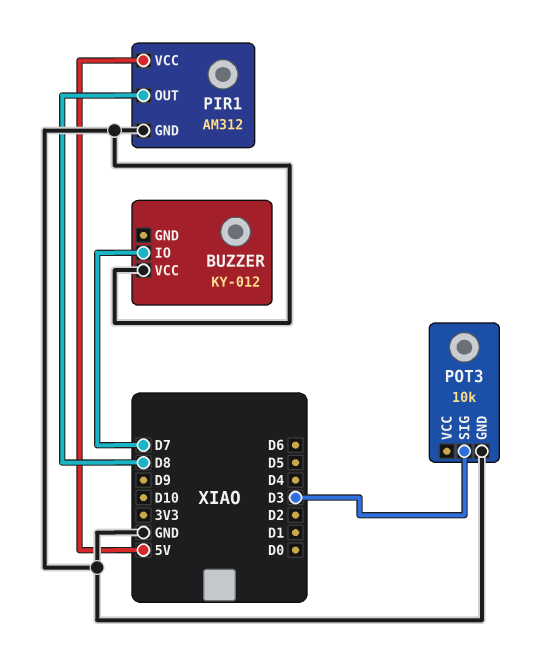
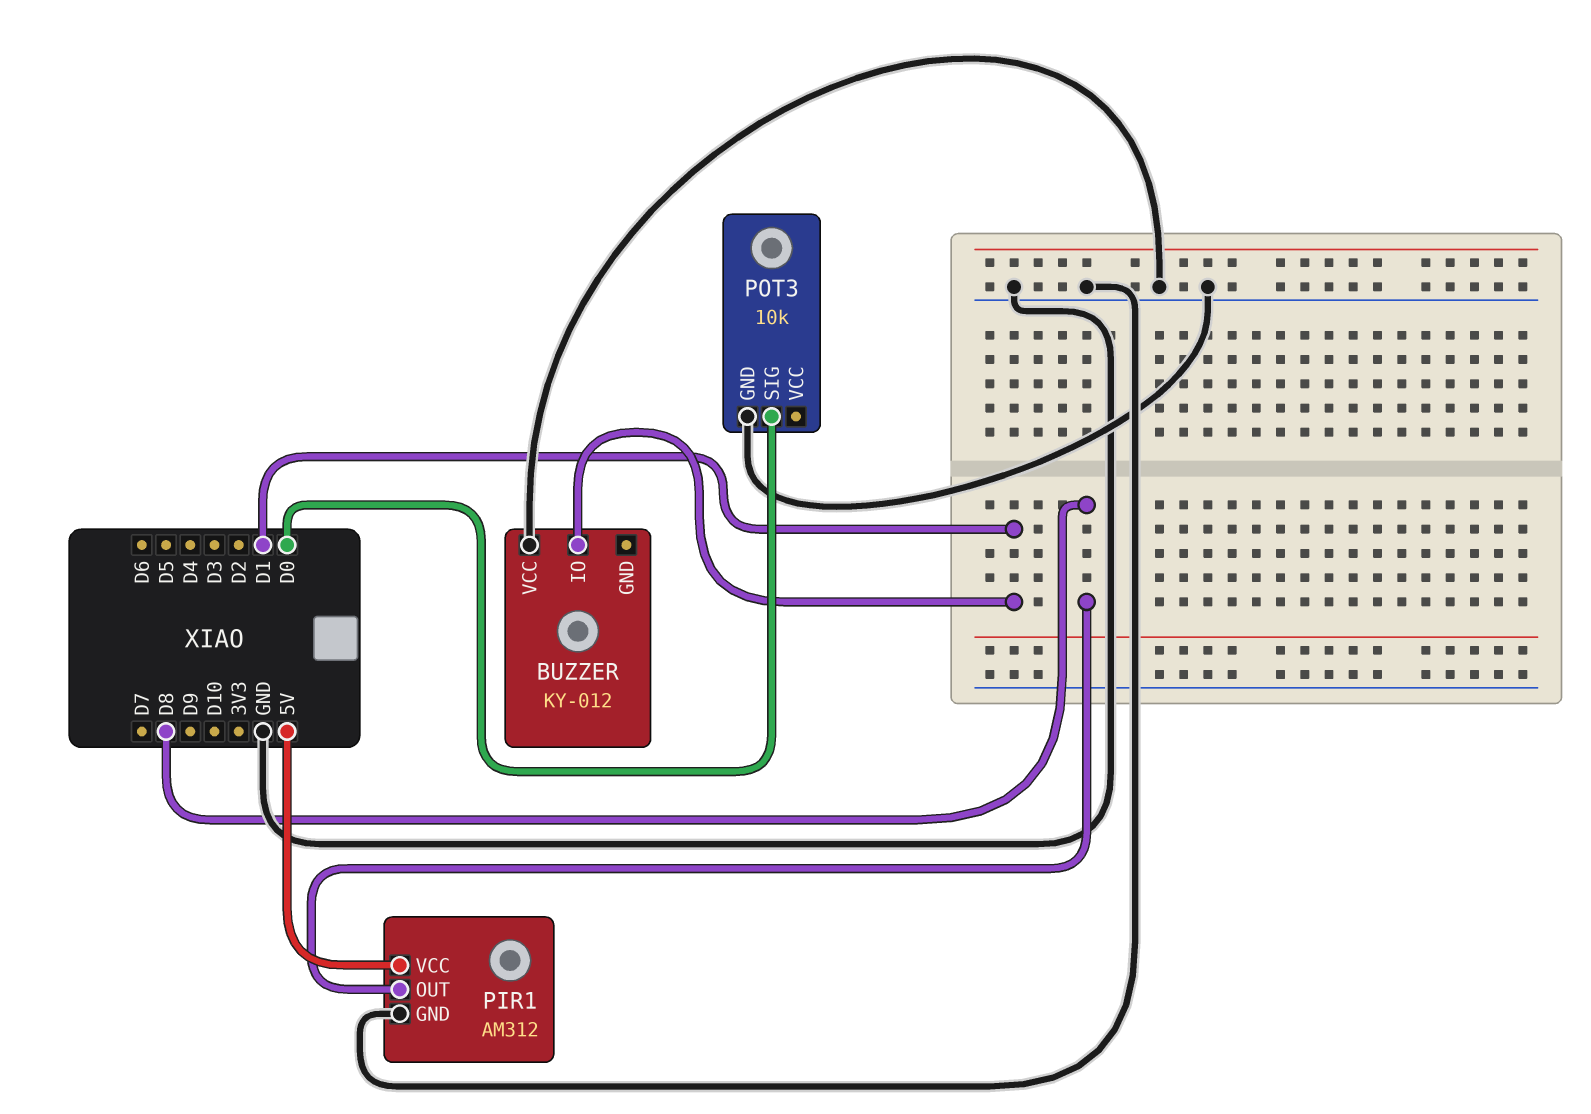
BUZZER pin IO: D7 -> D1
POT3 pin SIG: D3 -> D0

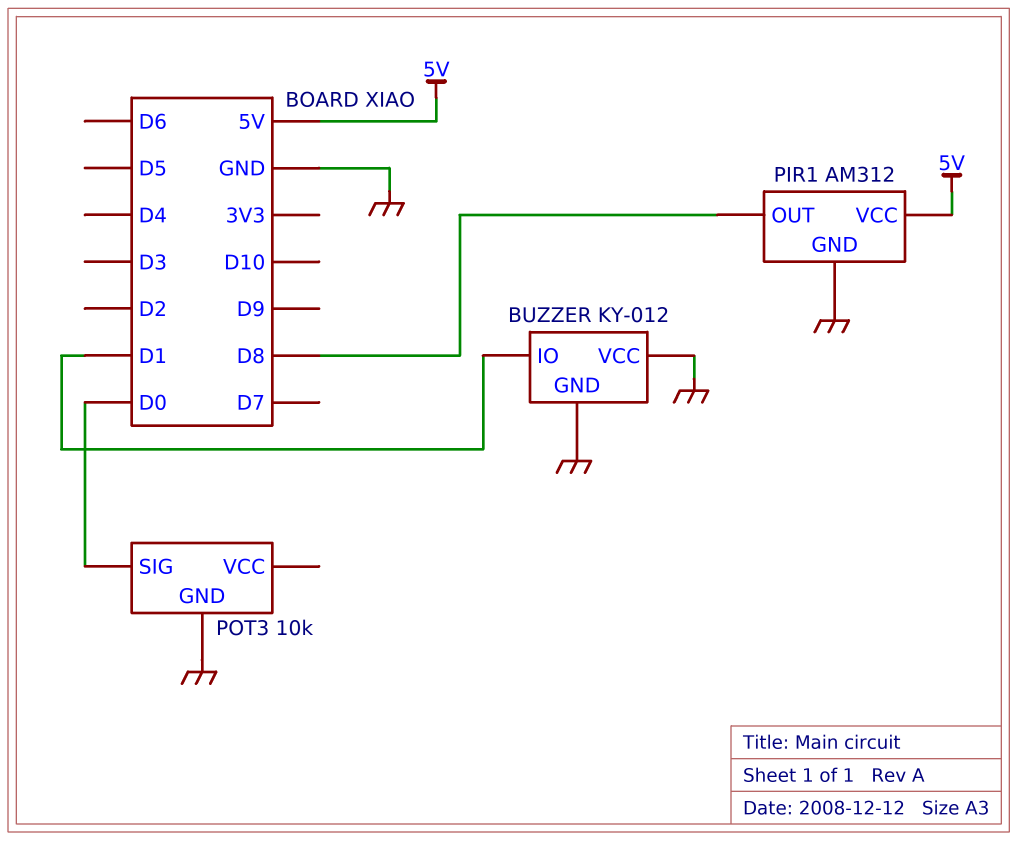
BUZZER pin GND: none -> GND

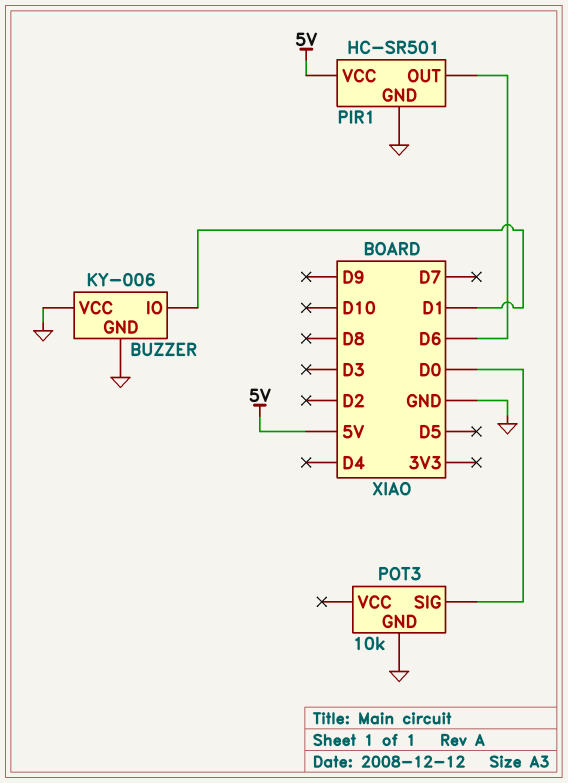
BUZZER: KY-012 -> KY-006
PIR1: AM312 -> HC-SR501
PIR1 pin OUT: D8 -> D6

